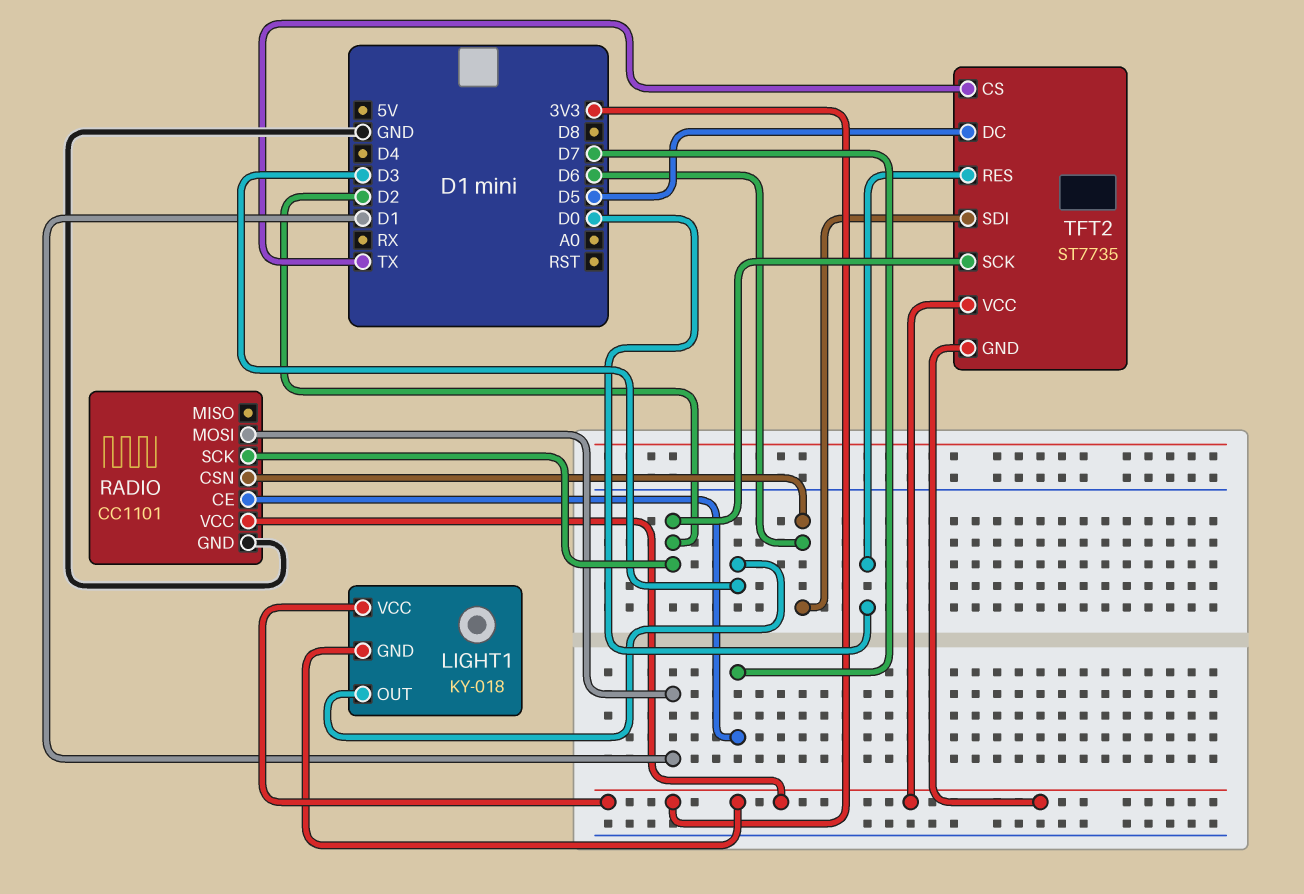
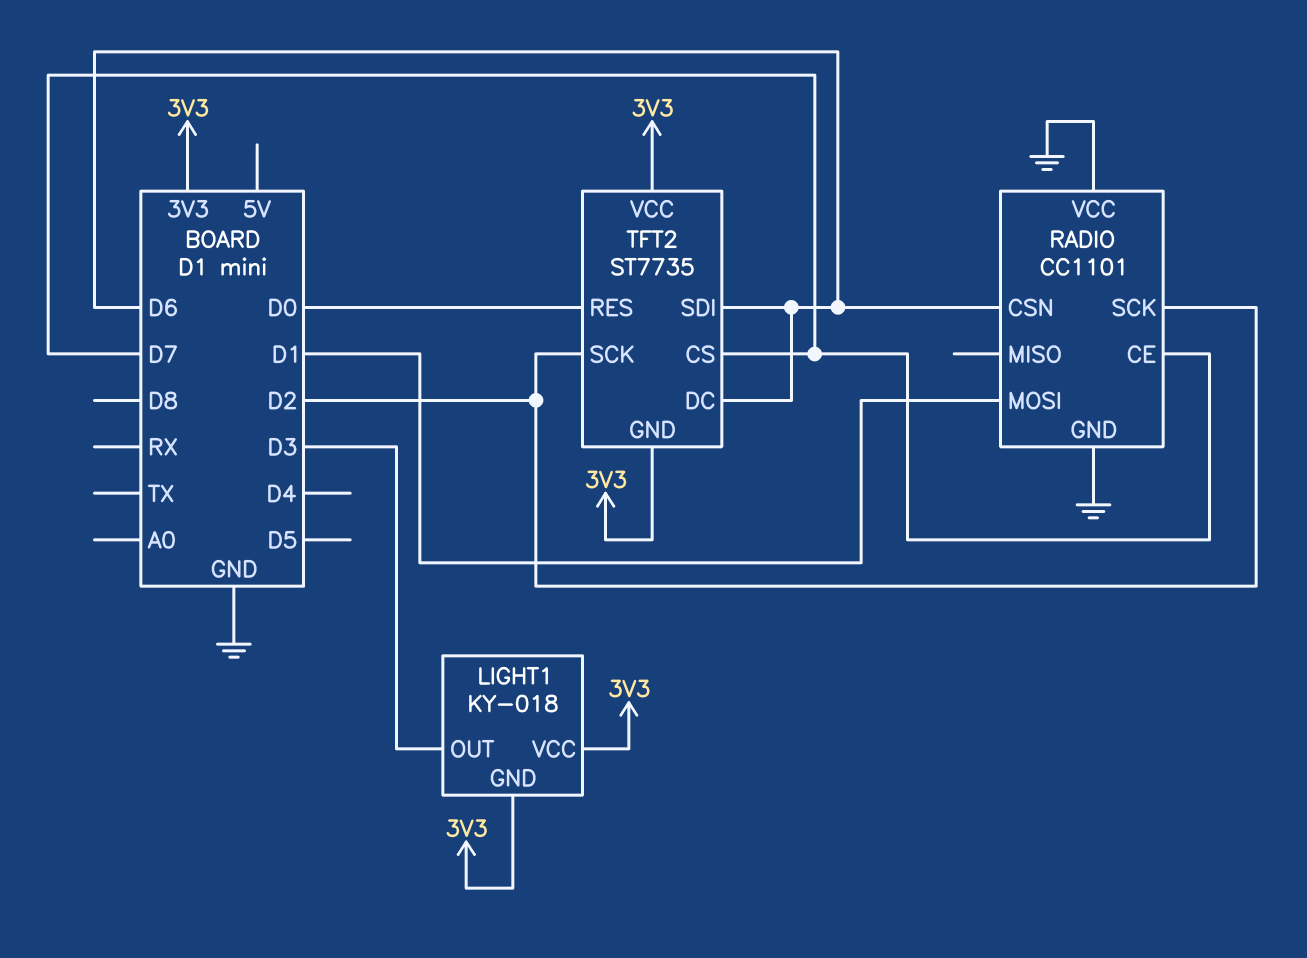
RADIO pin VCC: 3V3 -> GND
TFT2 pin CS: TX -> D7
TFT2 pin DC: D5 -> D6

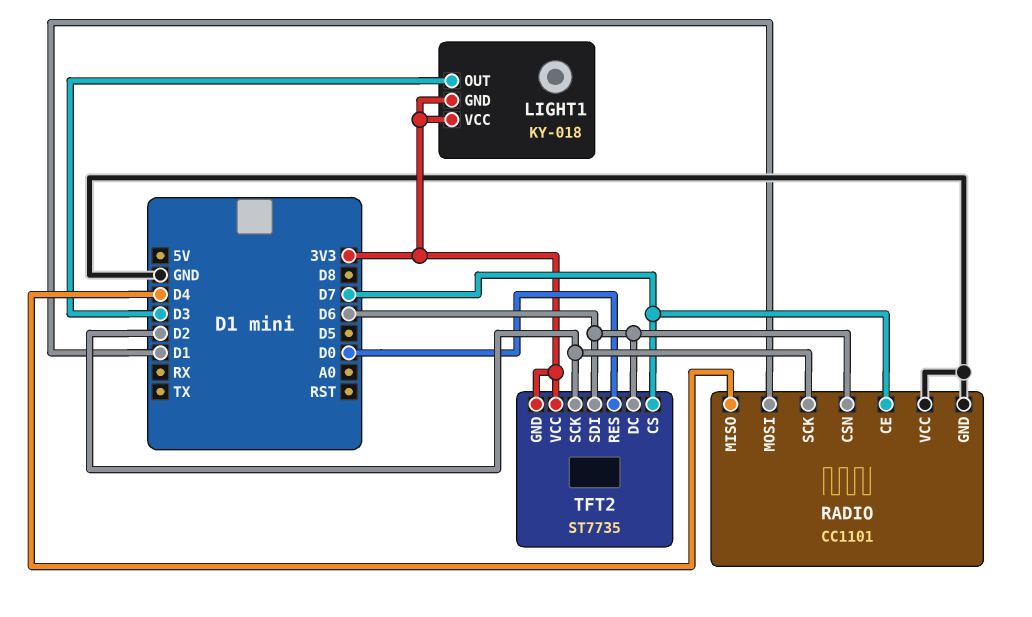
RADIO pin MISO: none -> D4

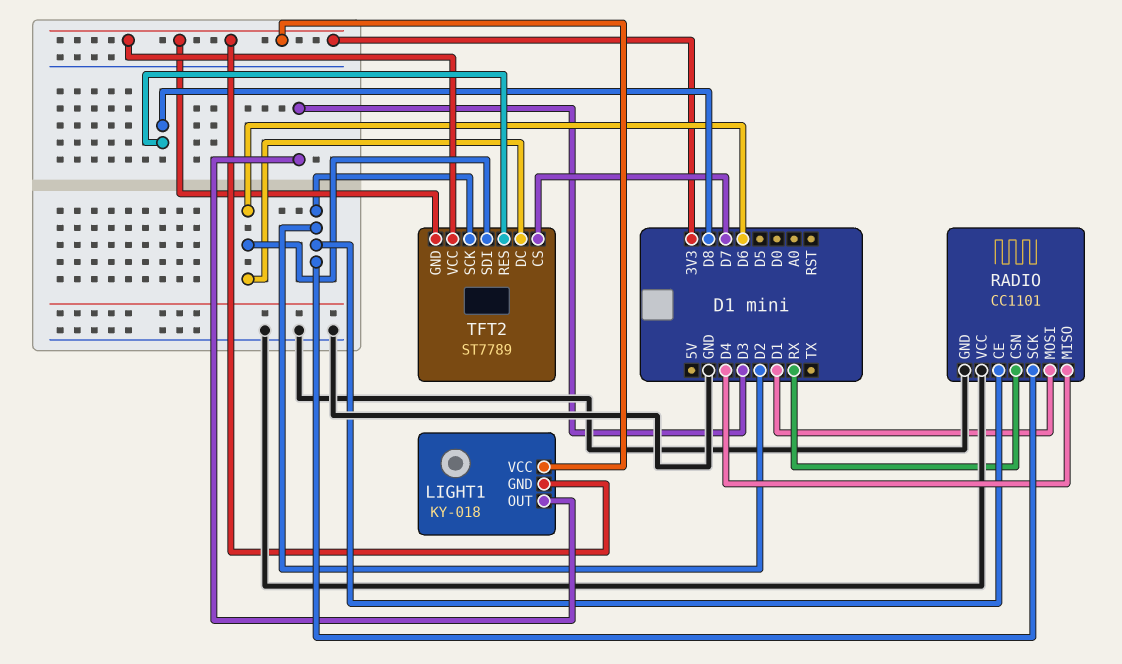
RADIO pin CE: D7 -> D2
RADIO pin CSN: D6 -> RX
TFT2: ST7735 -> ST7789
TFT2 pin RES: D0 -> D8

